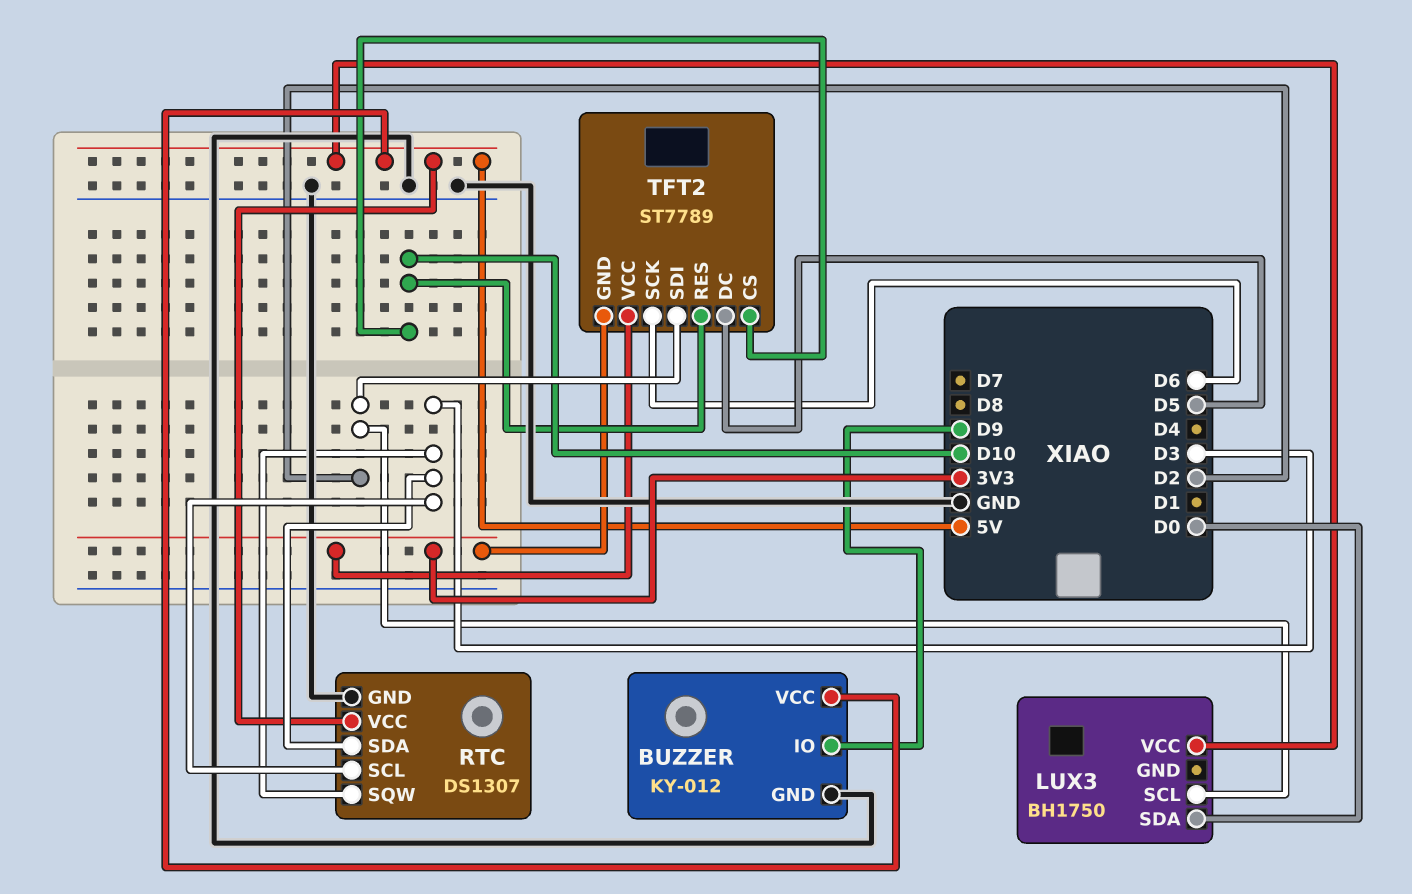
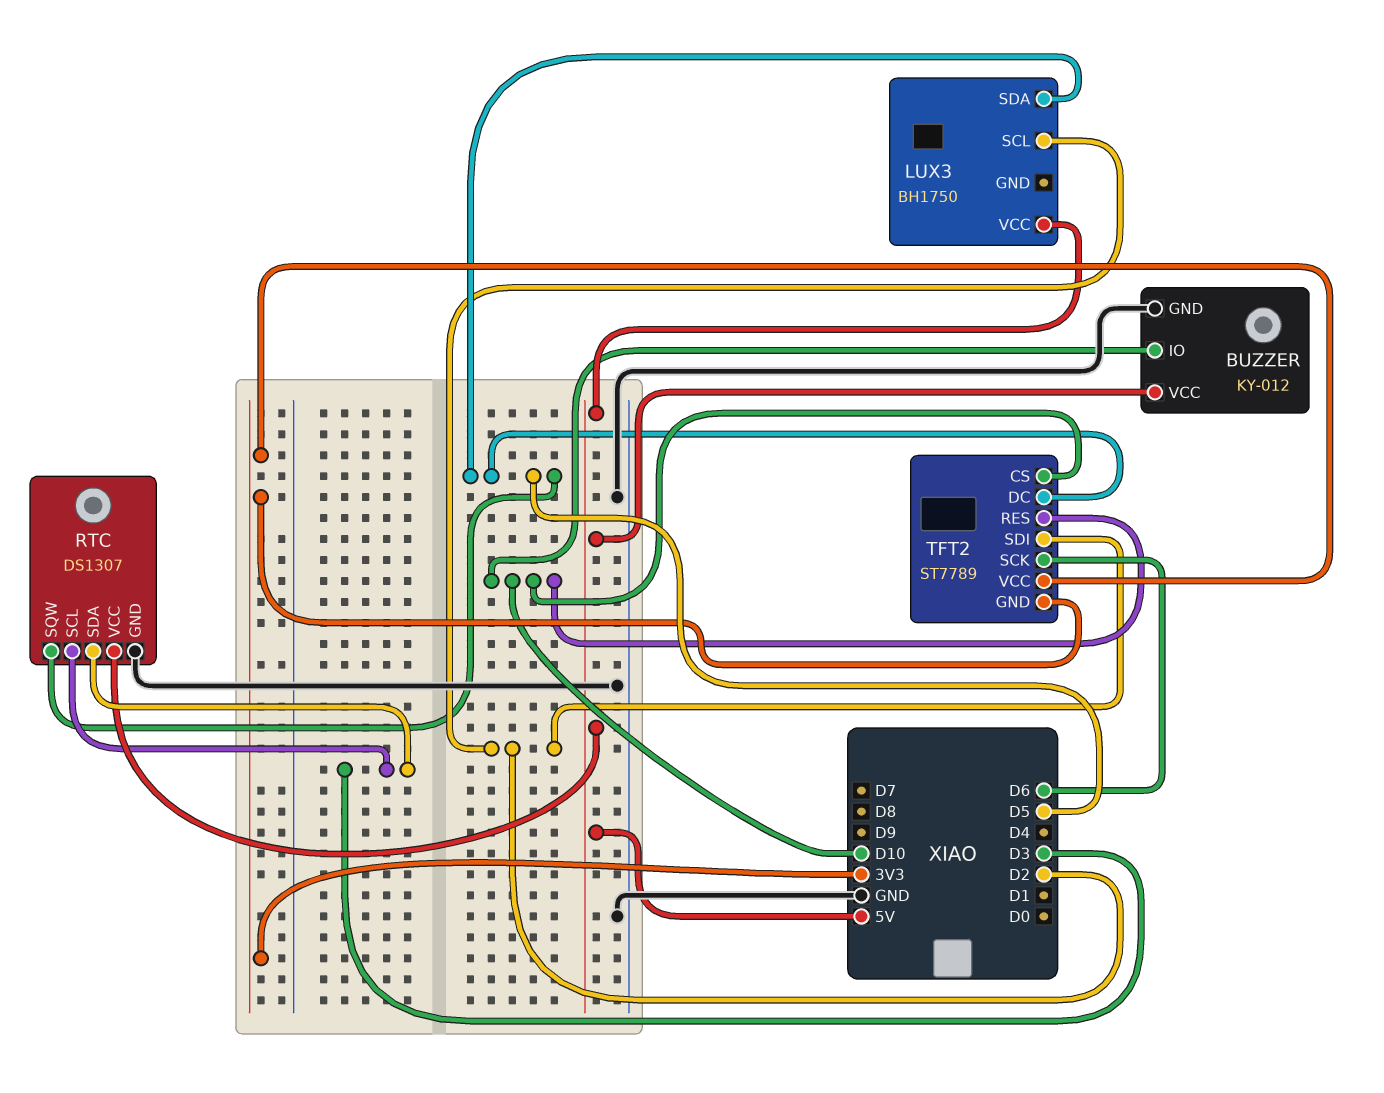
BUZZER pin IO: D9 -> D10
LUX3 pin SDA: D0 -> D5
RTC pin SQW: D3 -> D5

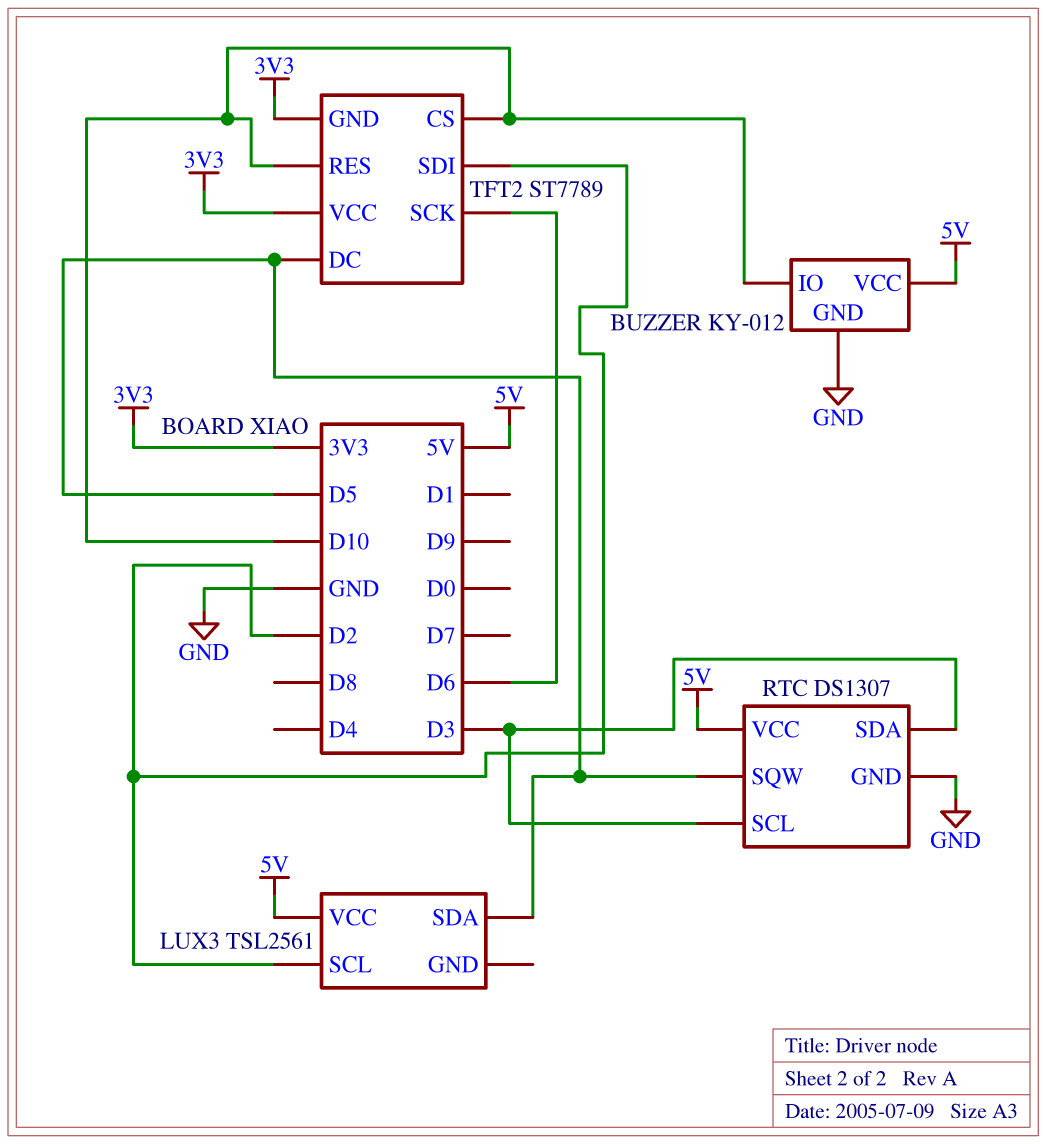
LUX3: BH1750 -> TSL2561

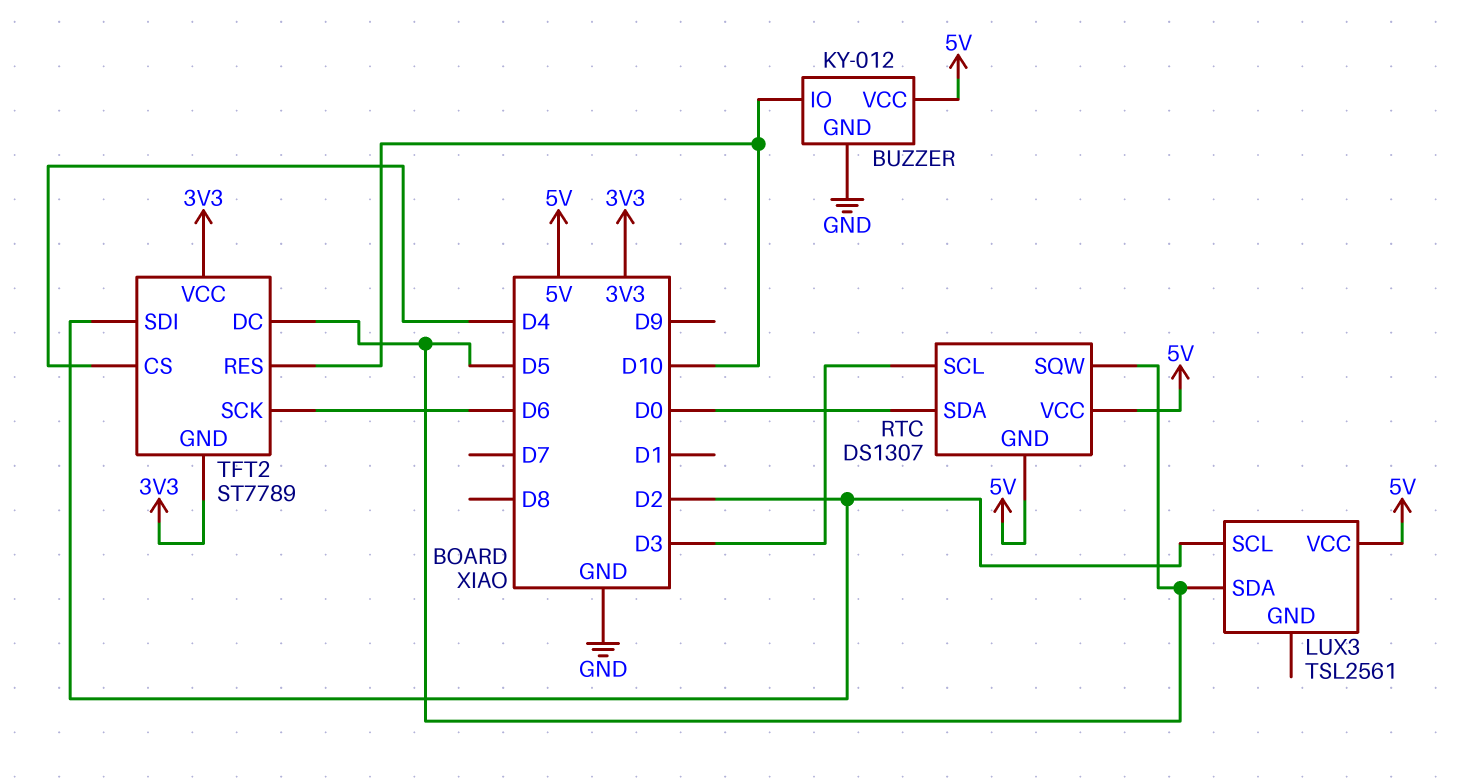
RTC pin GND: GND -> 5V
RTC pin SDA: D3 -> D0
TFT2 pin CS: D10 -> D4

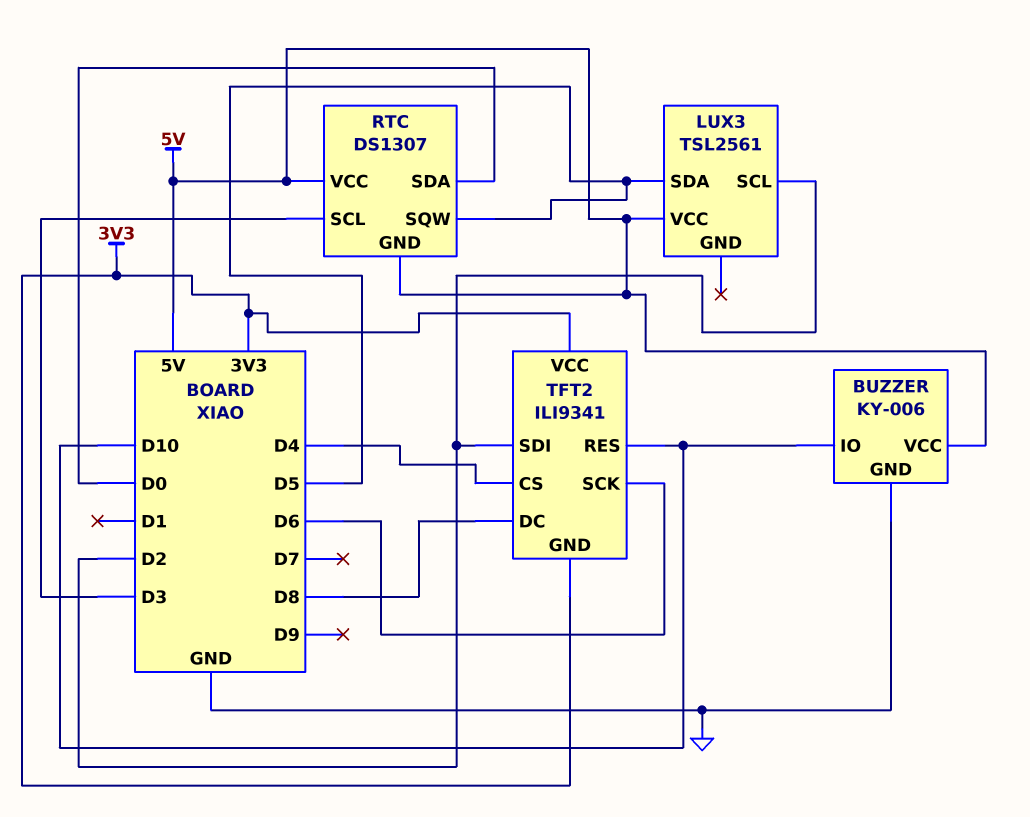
BUZZER: KY-012 -> KY-006
TFT2: ST7789 -> ILI9341
TFT2 pin DC: D5 -> D8

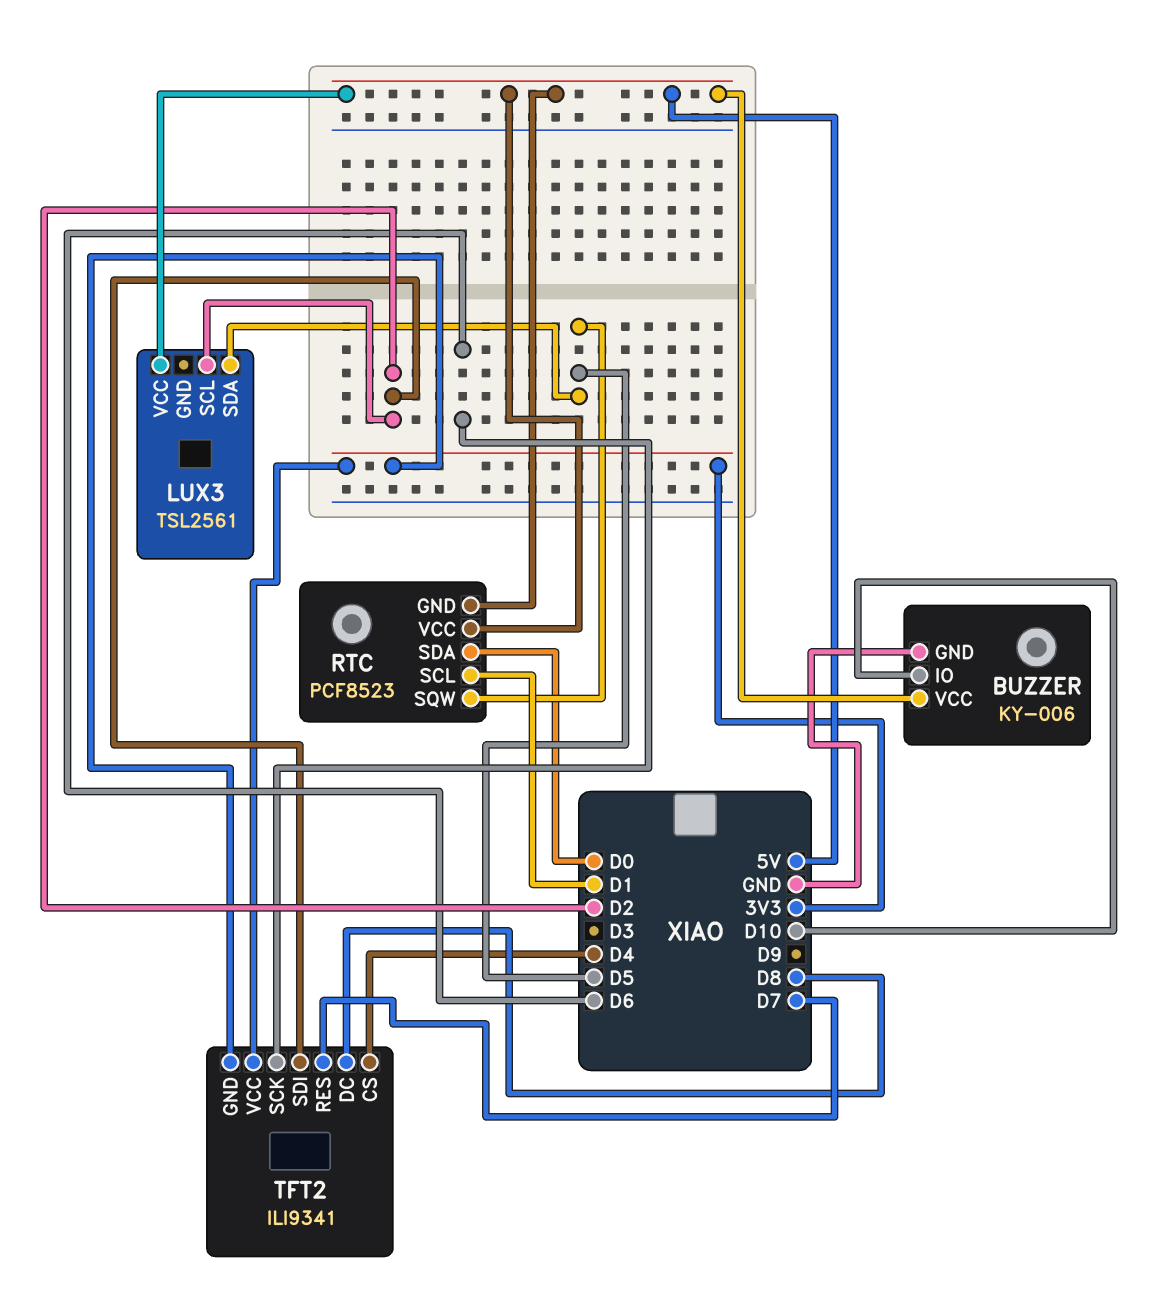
RTC: DS1307 -> PCF8523
RTC pin SCL: D3 -> D1
TFT2 pin RES: D10 -> D7

